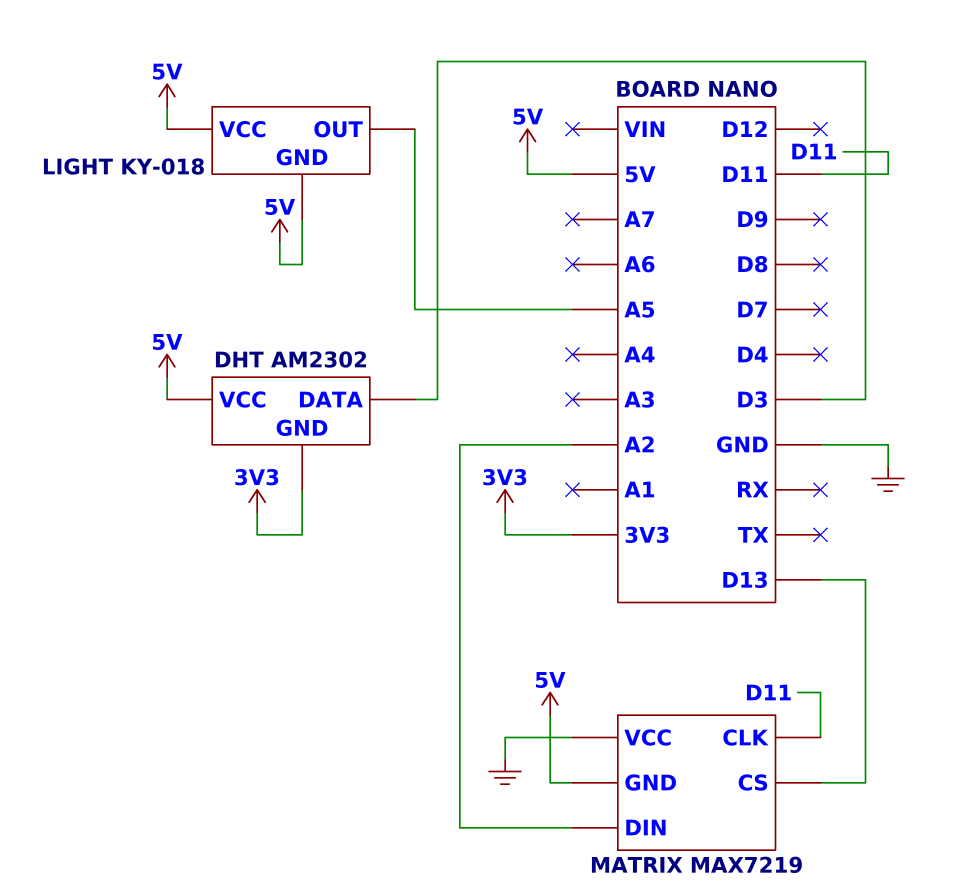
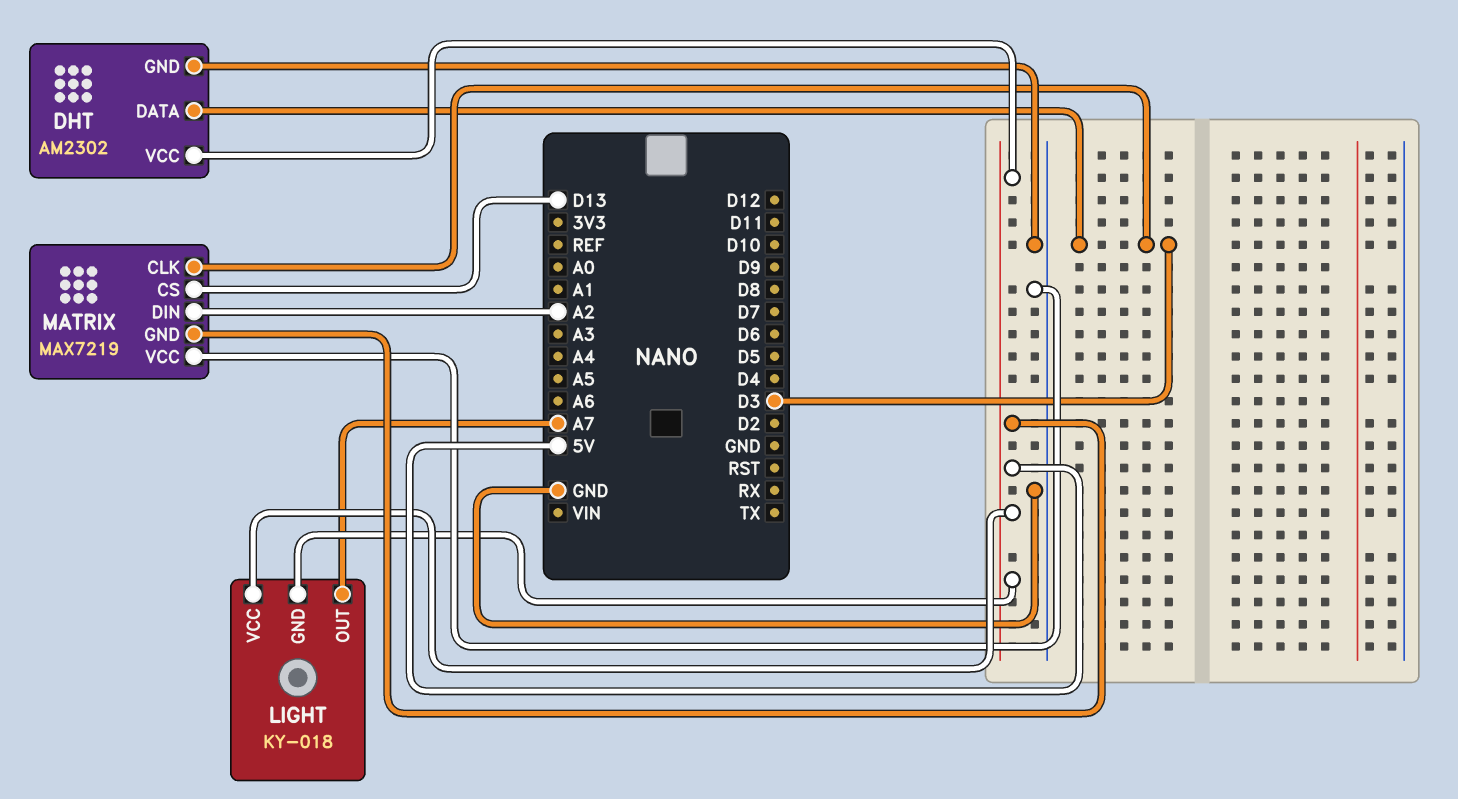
DHT pin GND: 3V3 -> GND
LIGHT pin OUT: A5 -> A7
MATRIX pin CLK: D11 -> D3

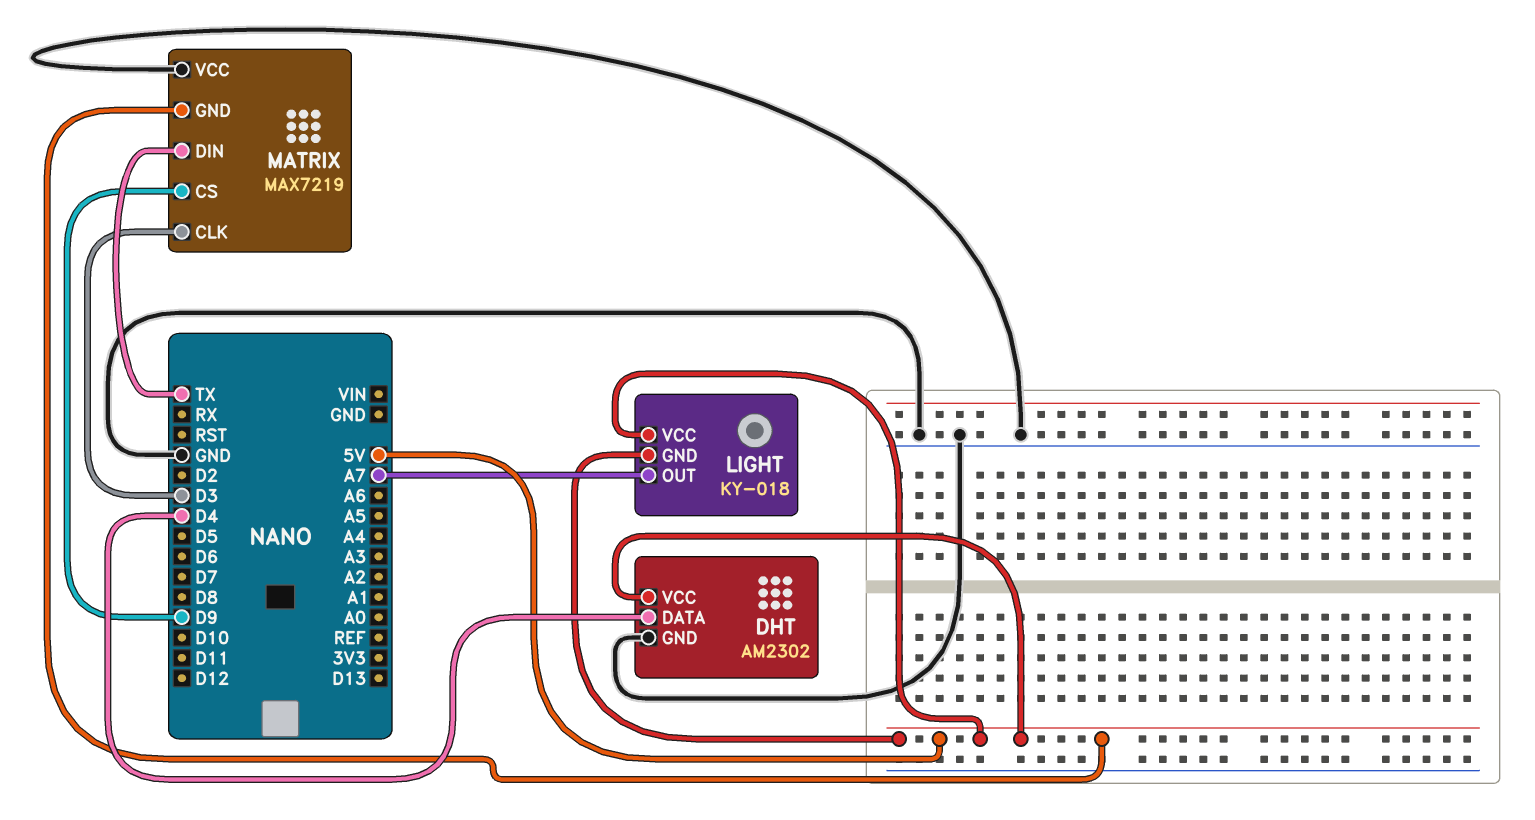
DHT pin DATA: D3 -> D4
MATRIX pin CS: D13 -> D9
MATRIX pin DIN: A2 -> TX

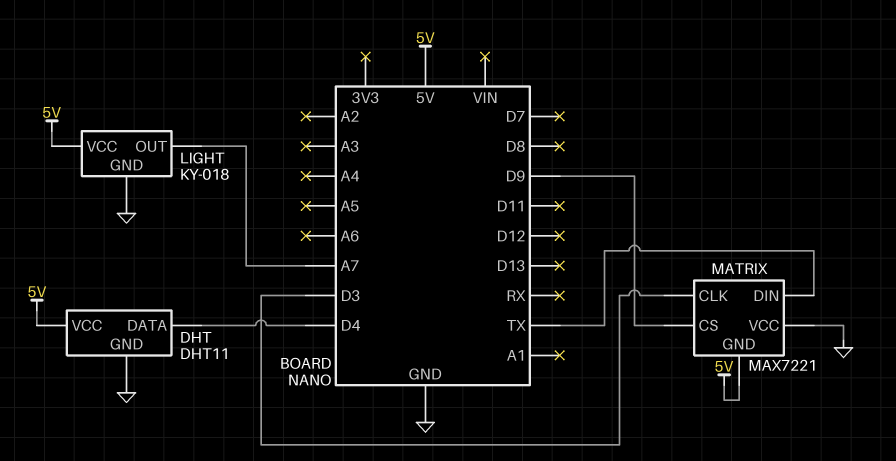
DHT: AM2302 -> DHT11
LIGHT pin GND: 5V -> GND
MATRIX: MAX7219 -> MAX7221

